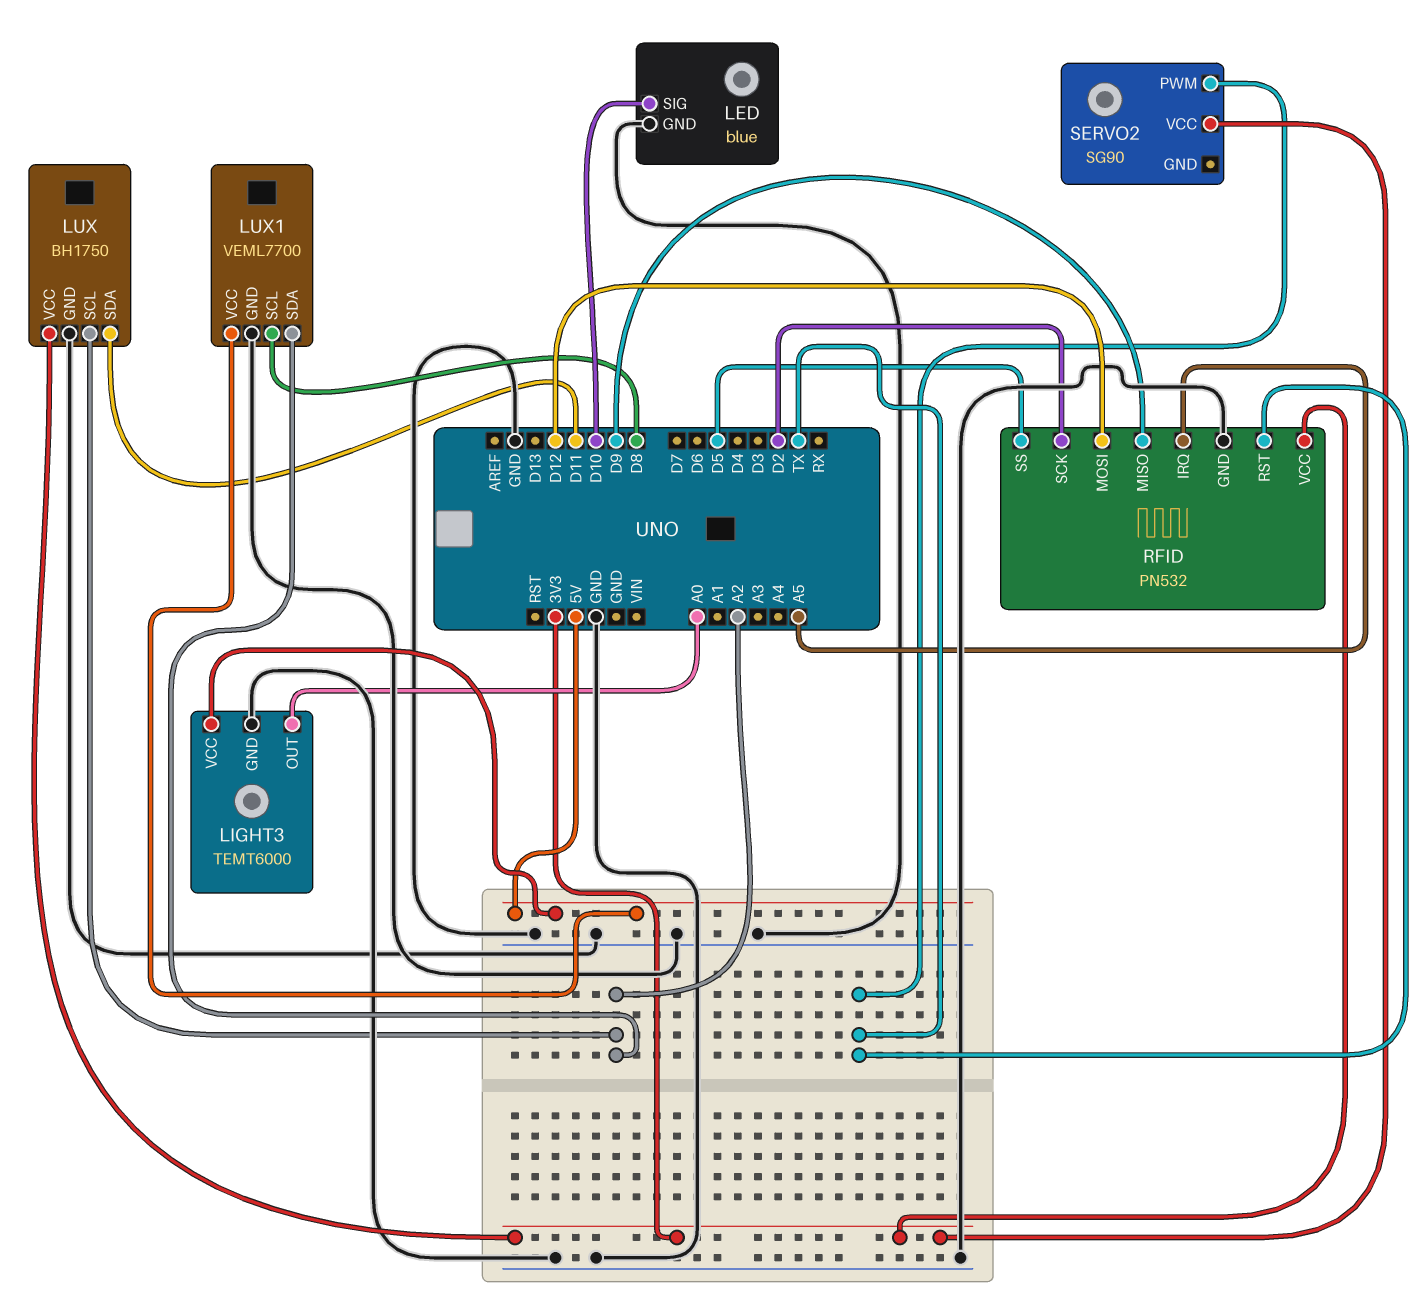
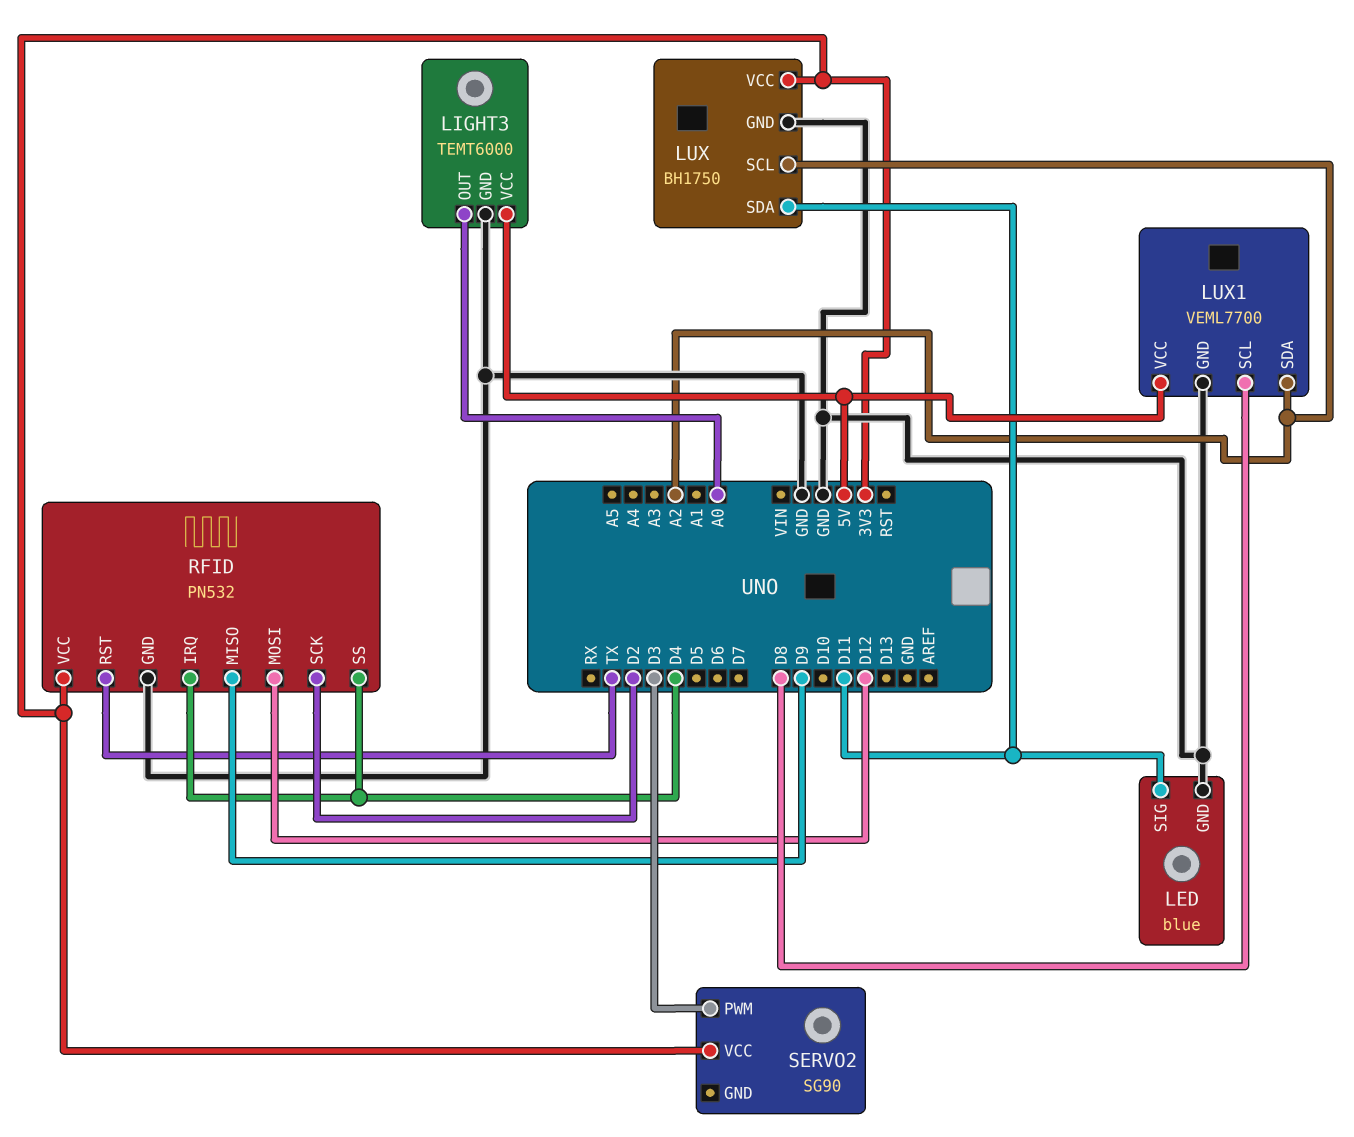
LED pin SIG: D10 -> D11
RFID pin IRQ: A5 -> D4
RFID pin SS: D5 -> D4
SERVO2 pin PWM: TX -> D3

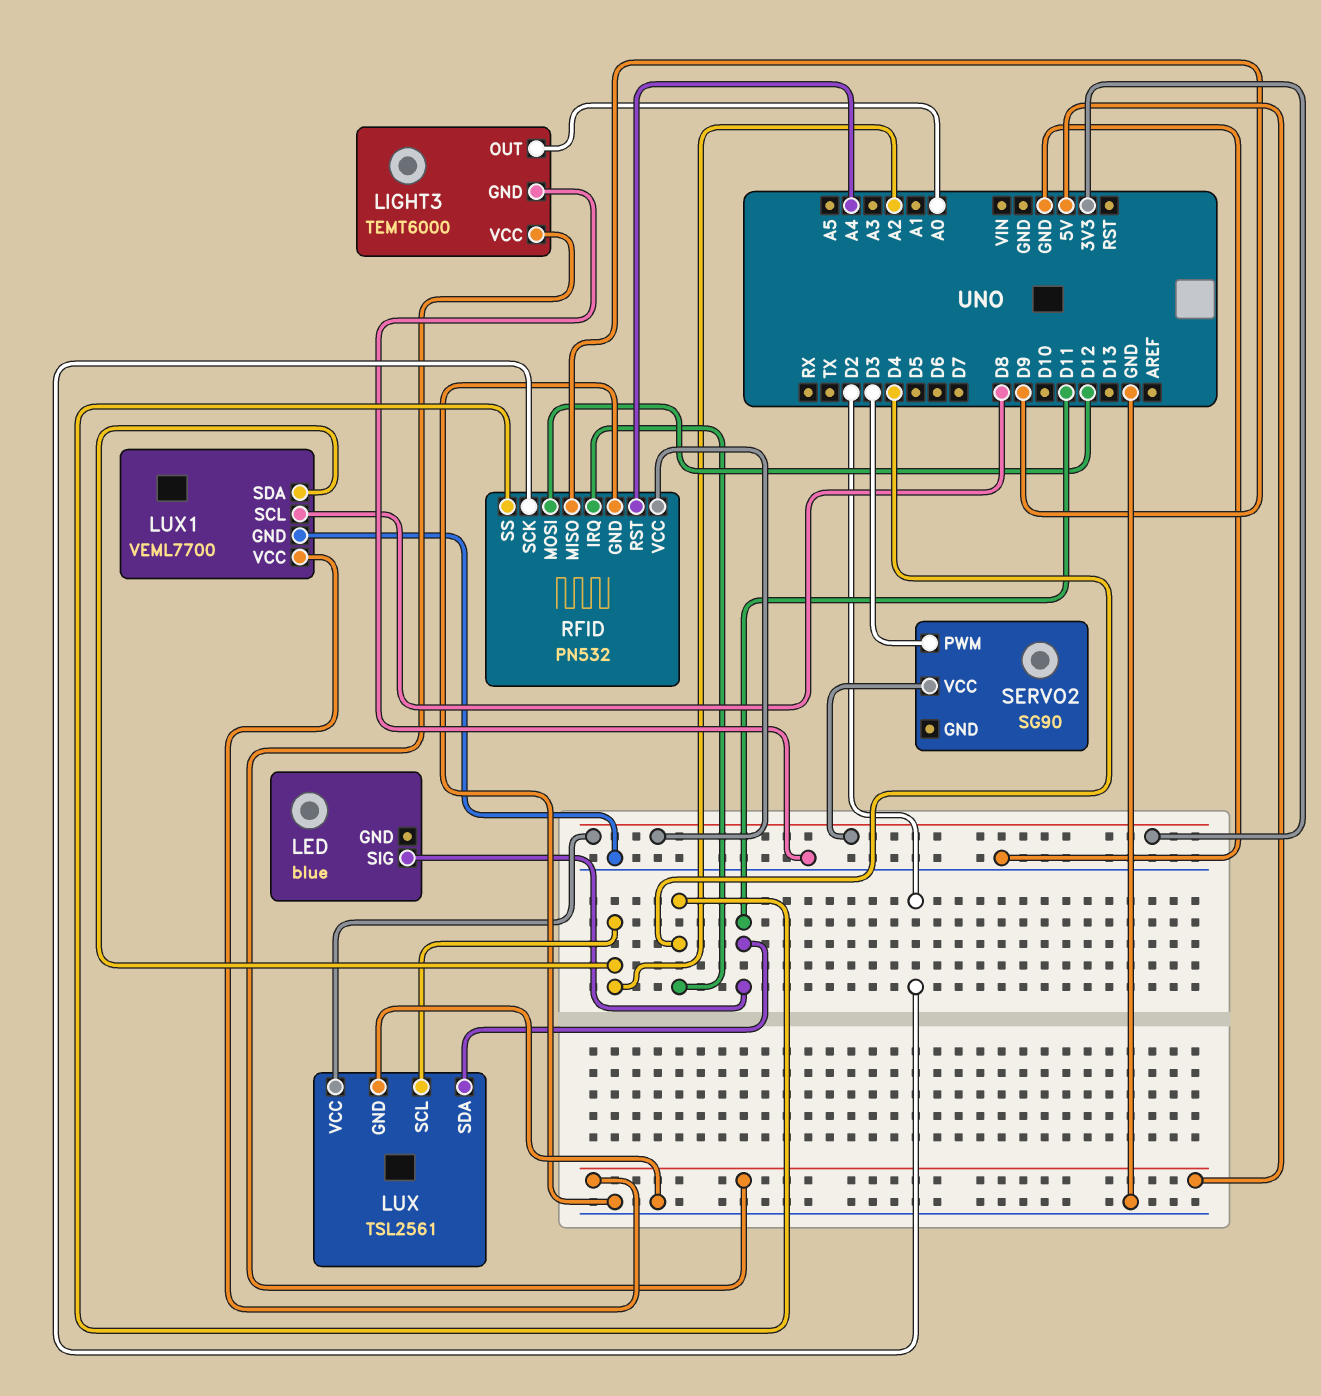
LED pin GND: GND -> none
LUX: BH1750 -> TSL2561
RFID pin RST: TX -> A4

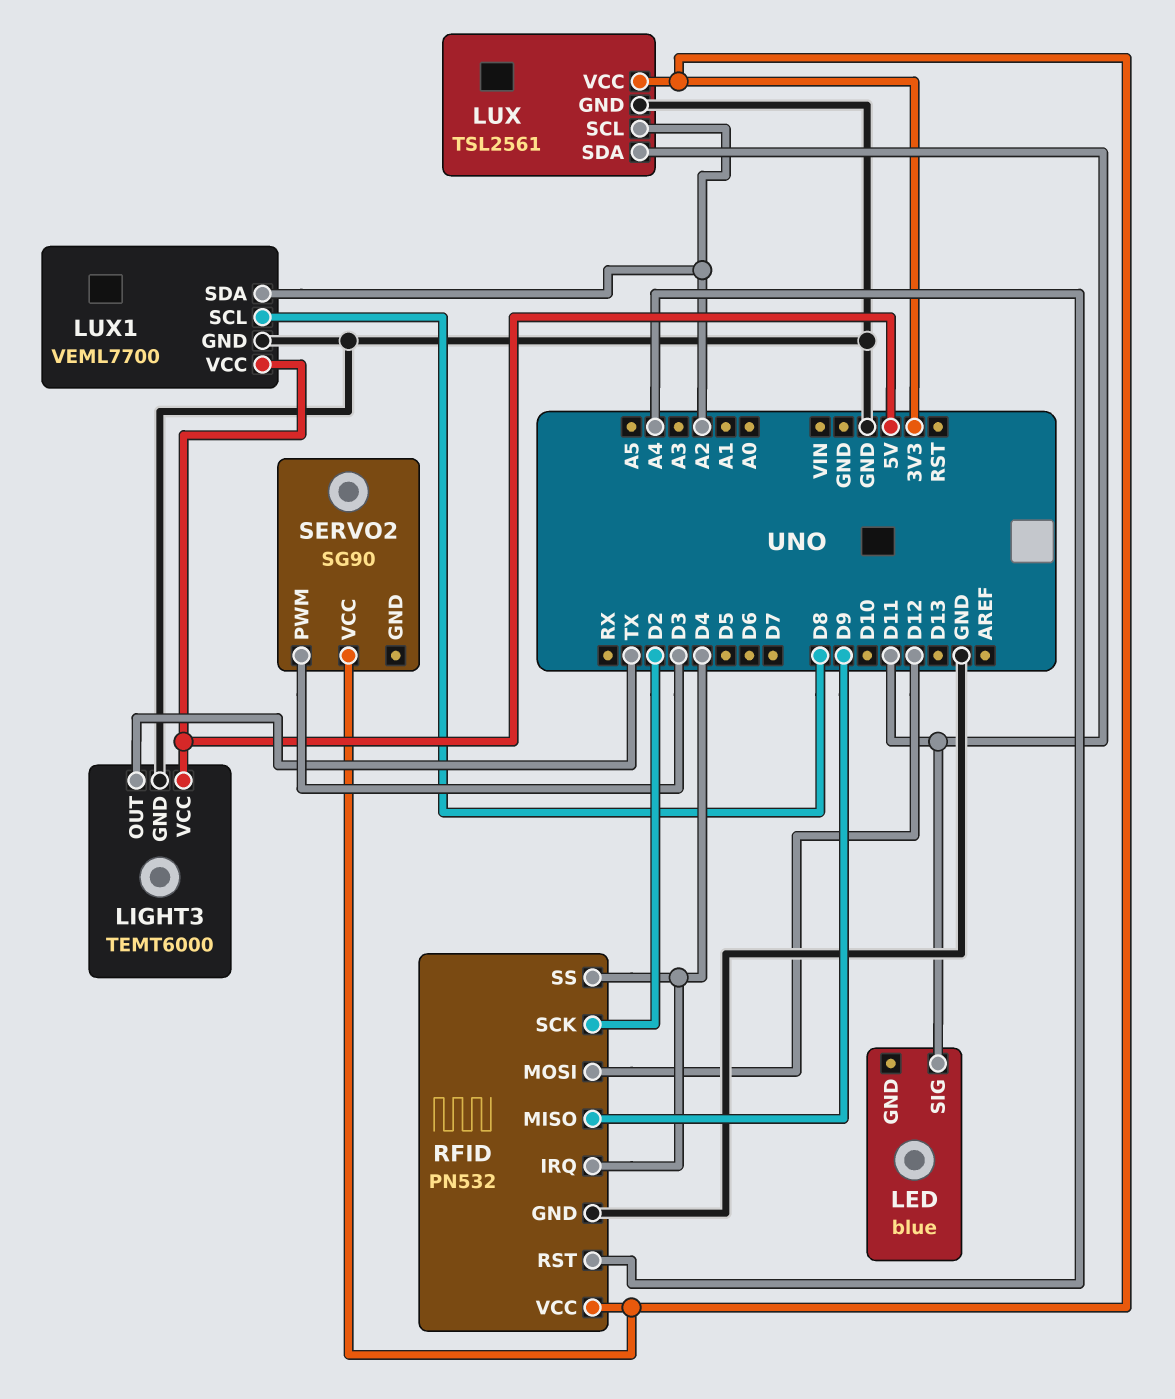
LIGHT3 pin OUT: A0 -> TX

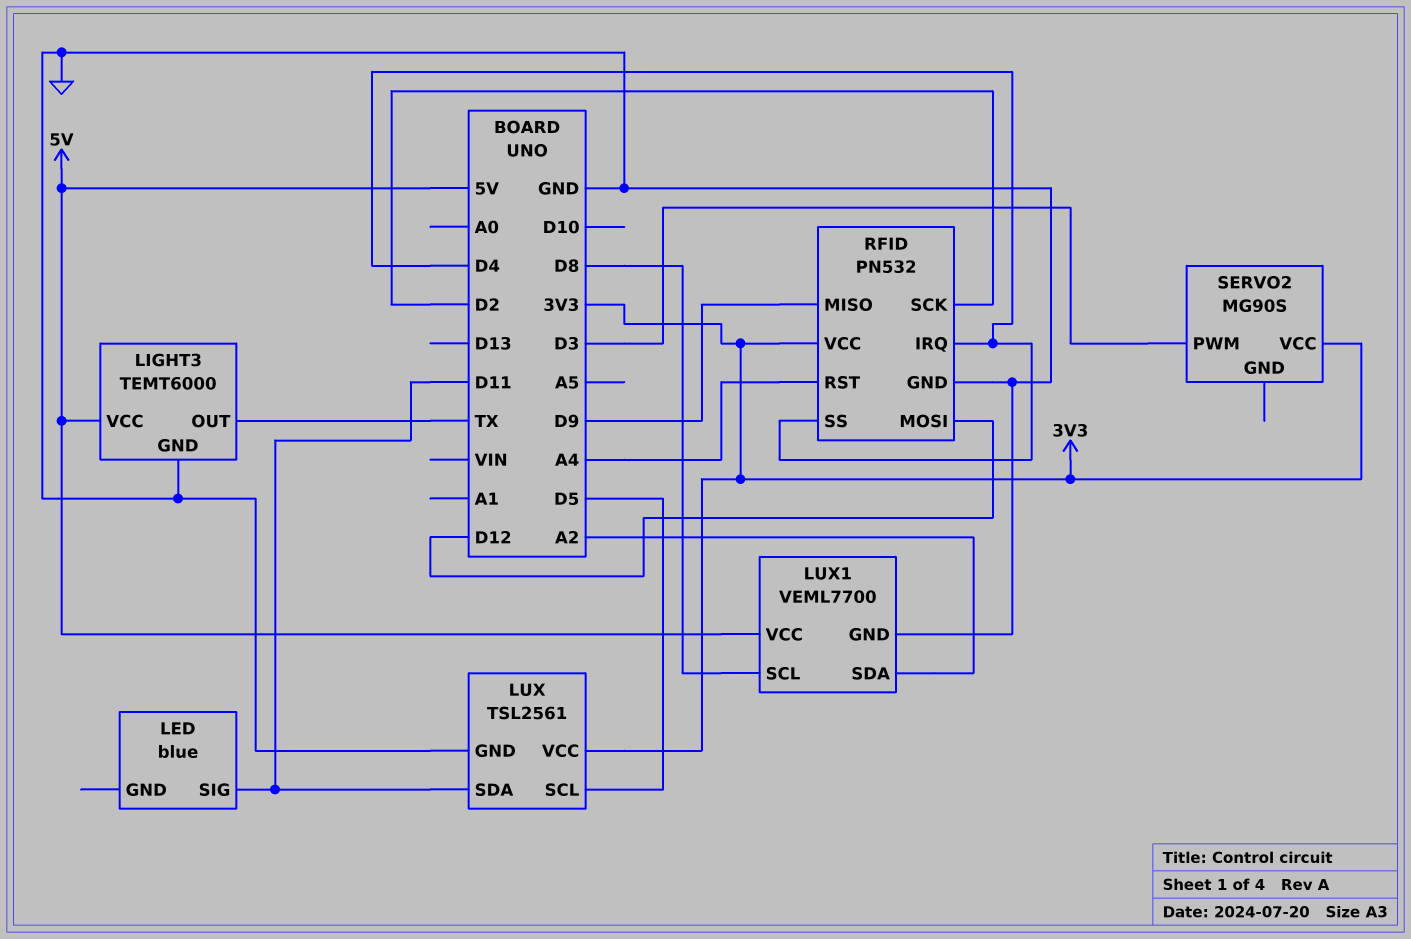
LUX pin SCL: A2 -> D5
SERVO2: SG90 -> MG90S

